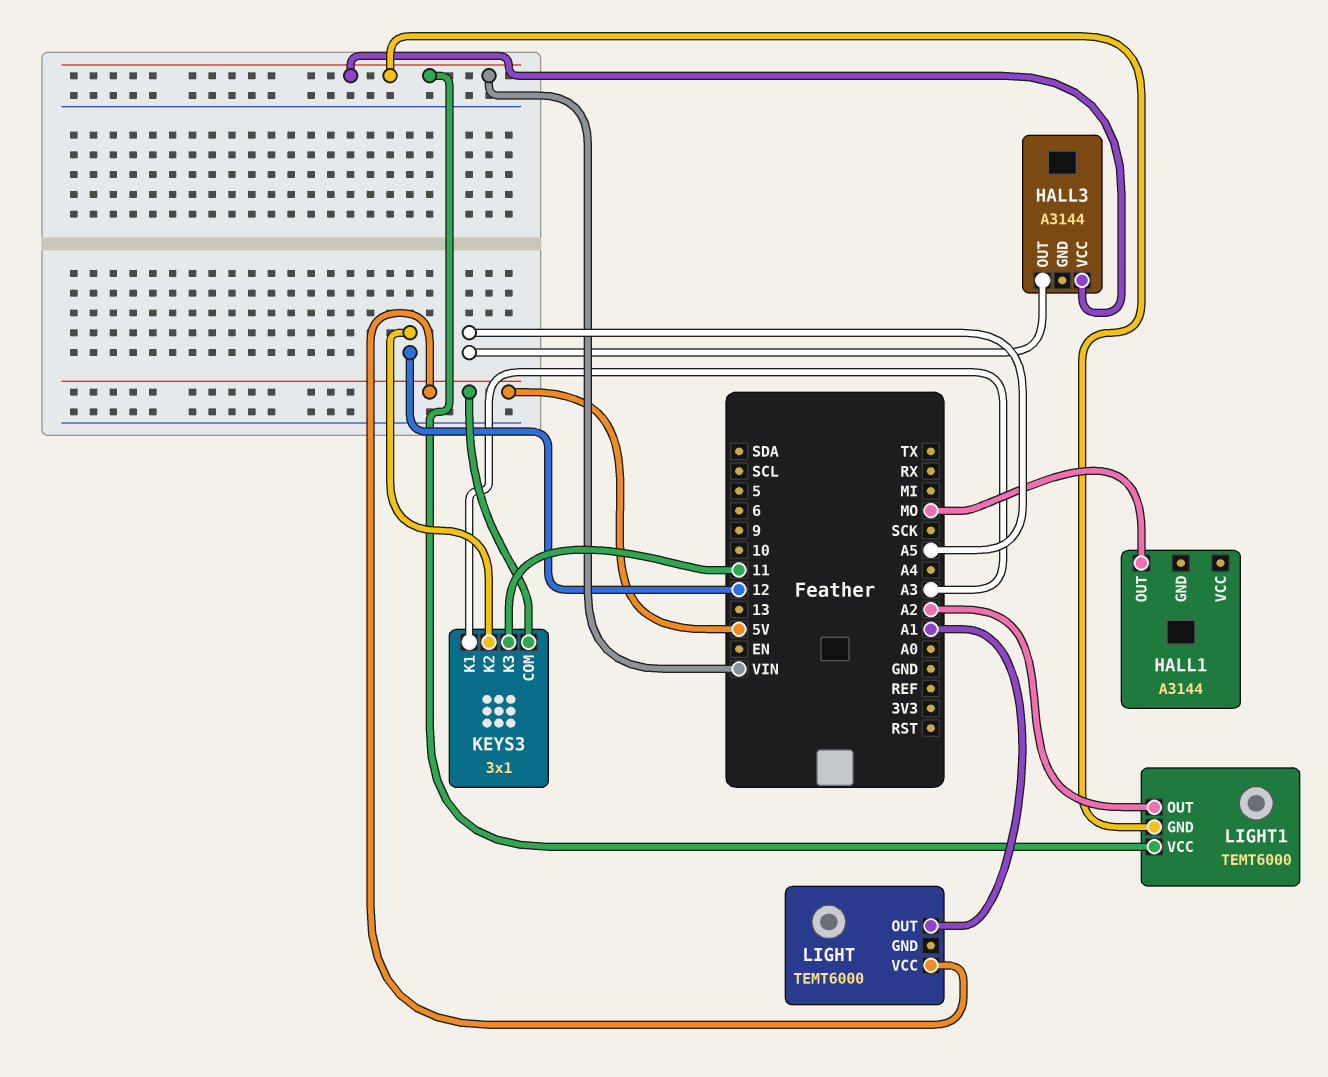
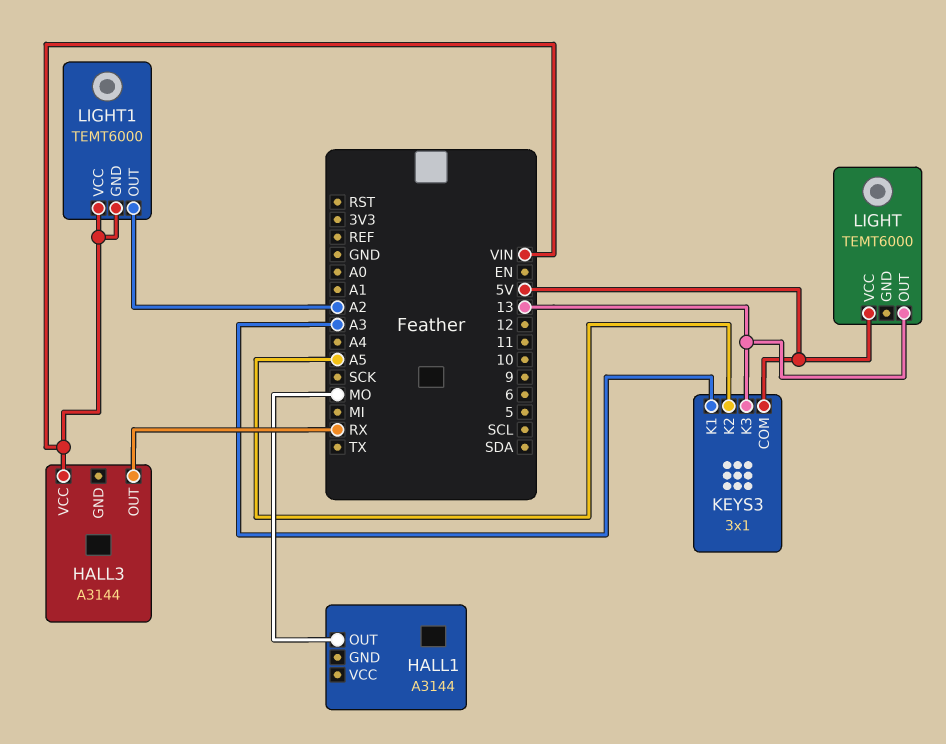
HALL3 pin OUT: A5 -> RX
KEYS3 pin K2: 12 -> A5
KEYS3 pin K3: 11 -> 13
LIGHT pin OUT: A1 -> 13

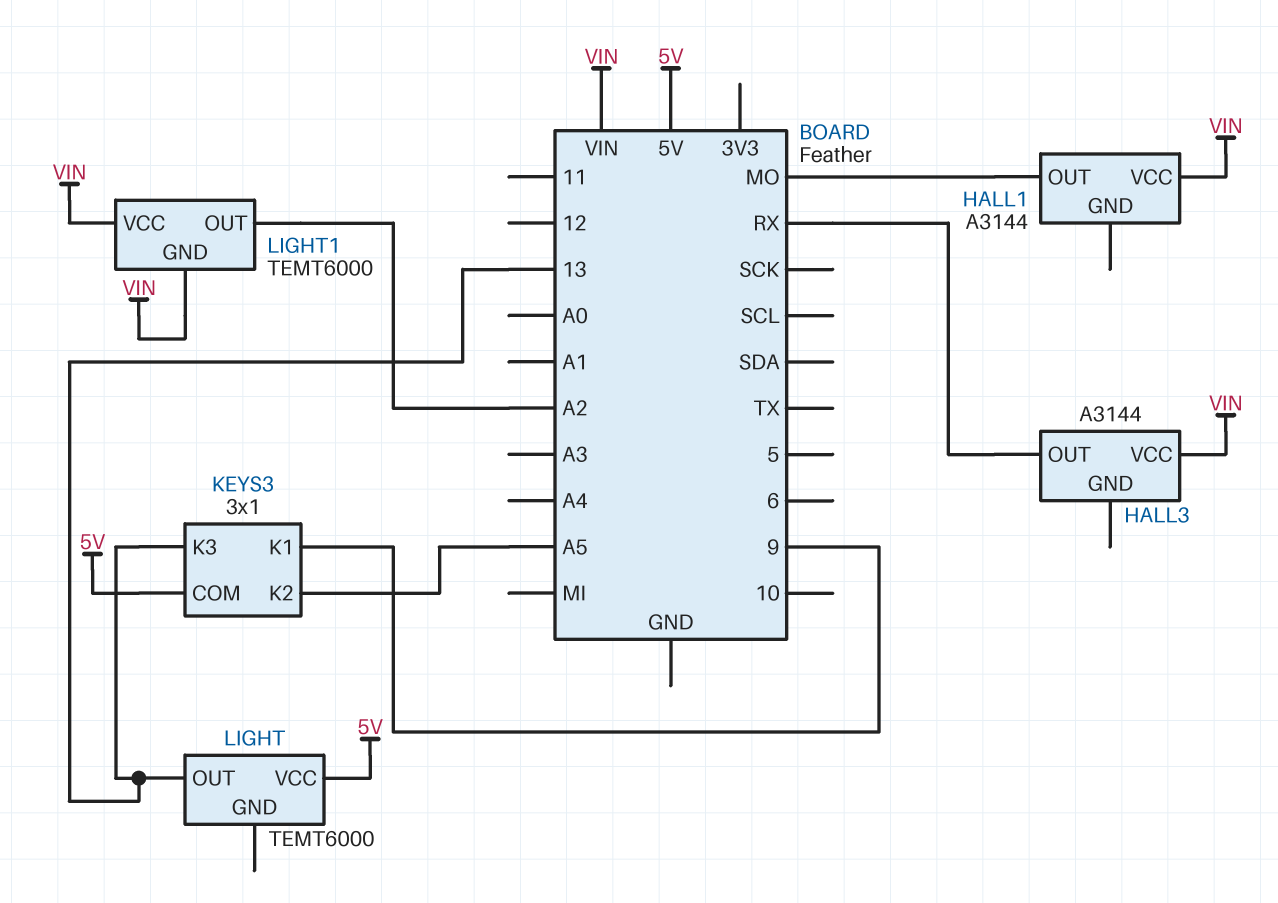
HALL1 pin VCC: none -> VIN
KEYS3 pin K1: A3 -> 9

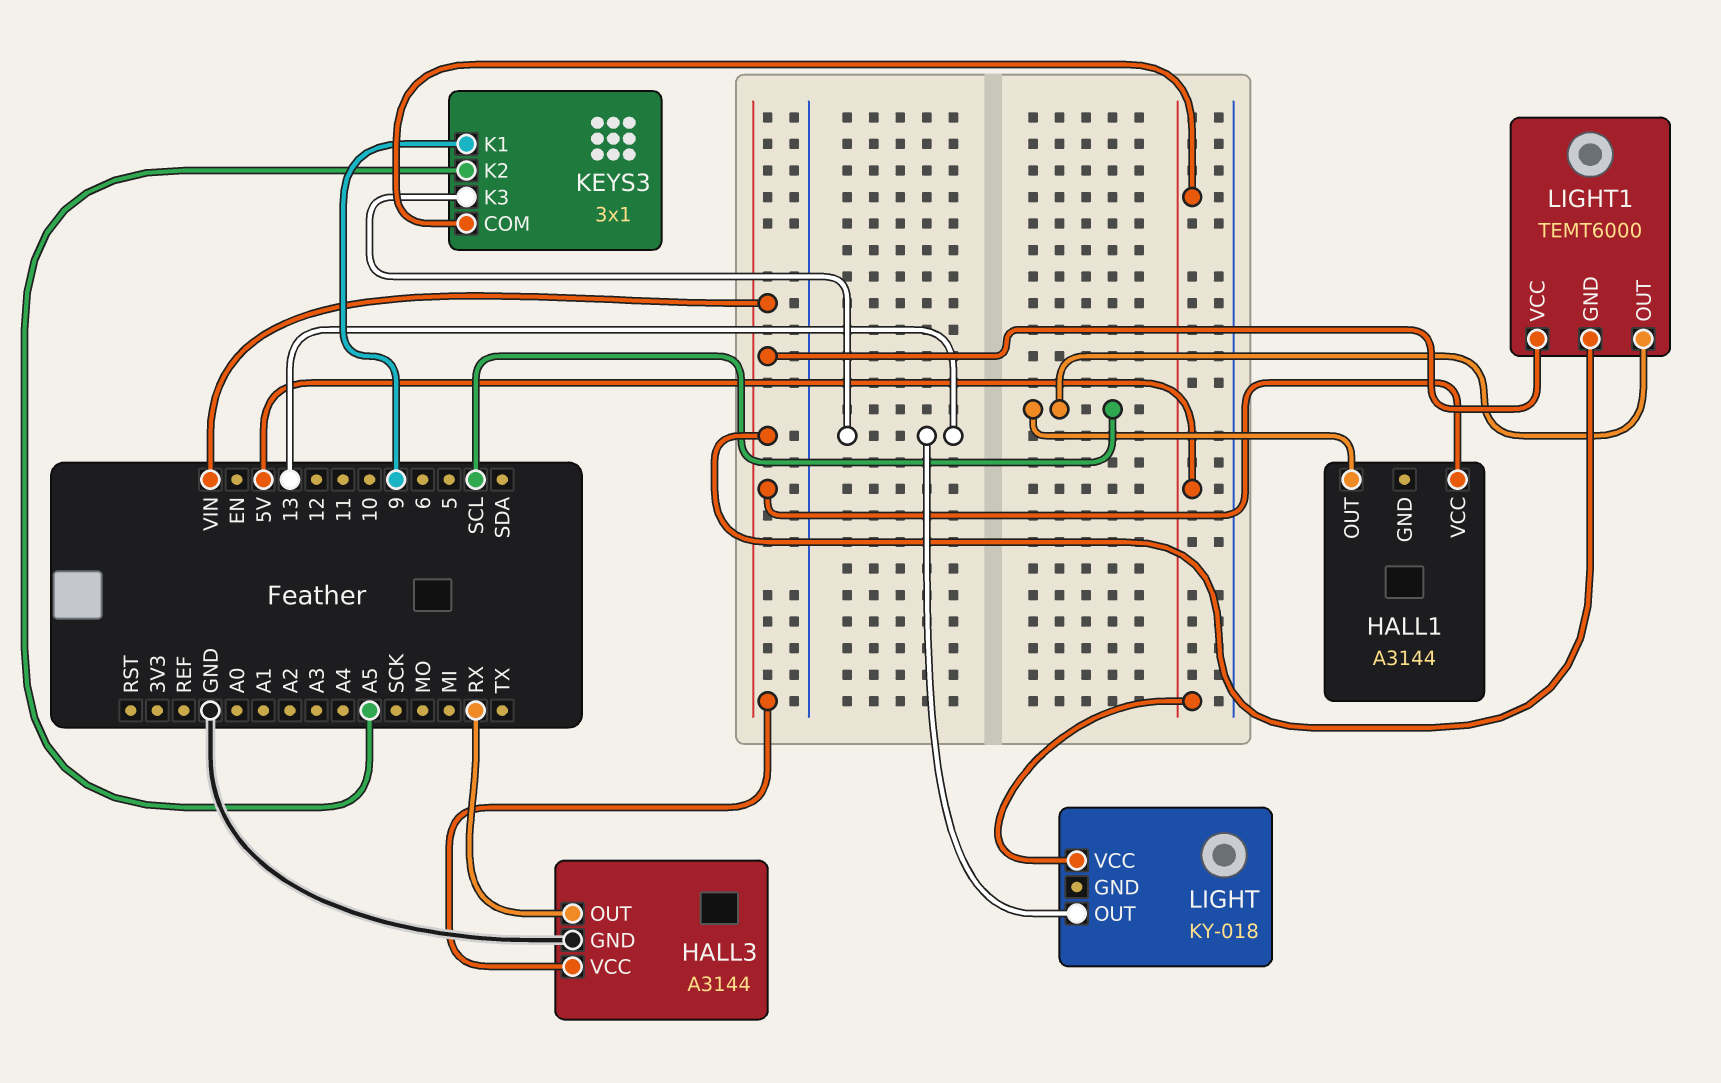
HALL1 pin OUT: MO -> SCL
HALL3 pin GND: none -> GND
LIGHT: TEMT6000 -> KY-018
LIGHT1 pin OUT: A2 -> SCL

